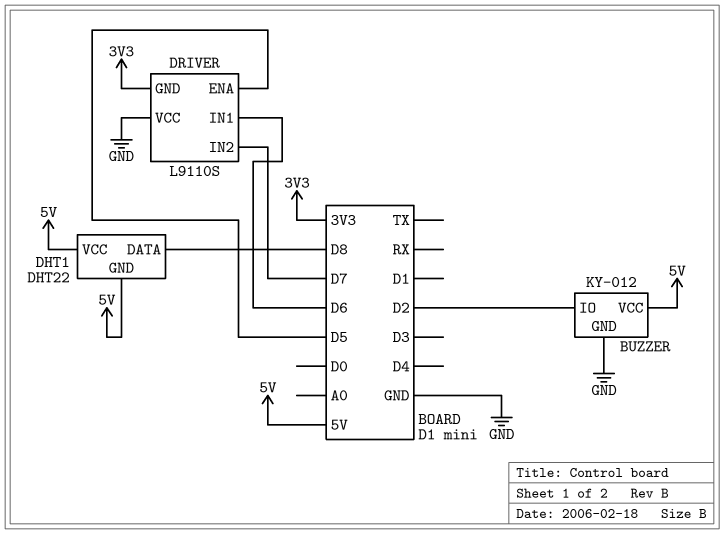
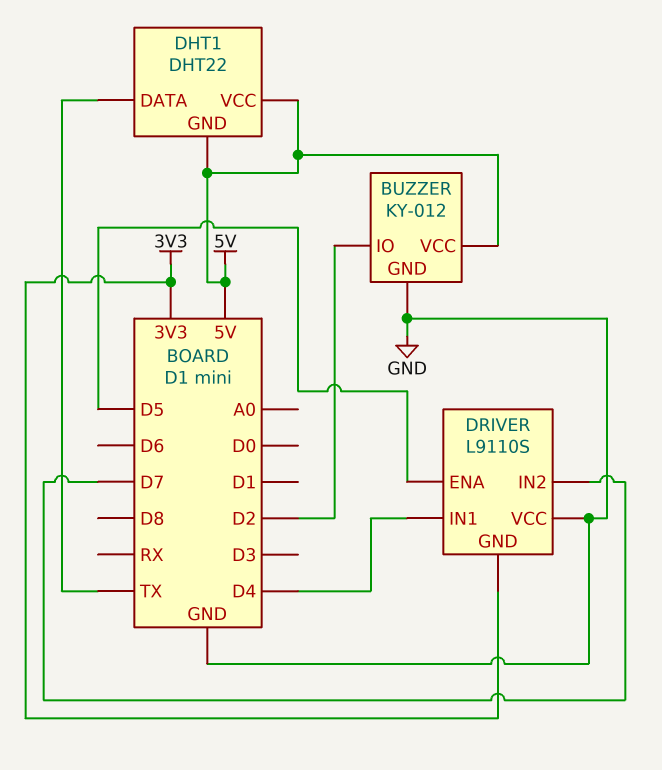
DHT1 pin DATA: D8 -> TX
DRIVER pin IN1: D6 -> D4

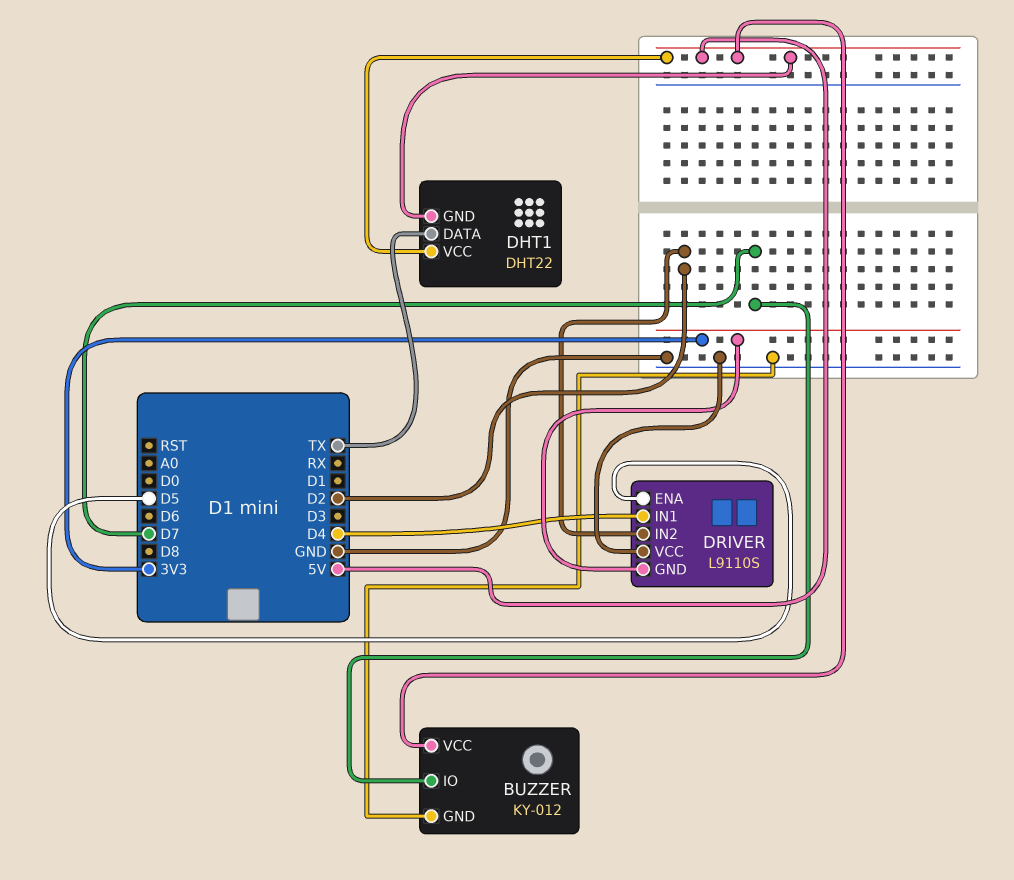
BUZZER pin IO: D2 -> D7
DRIVER pin IN2: D7 -> D2

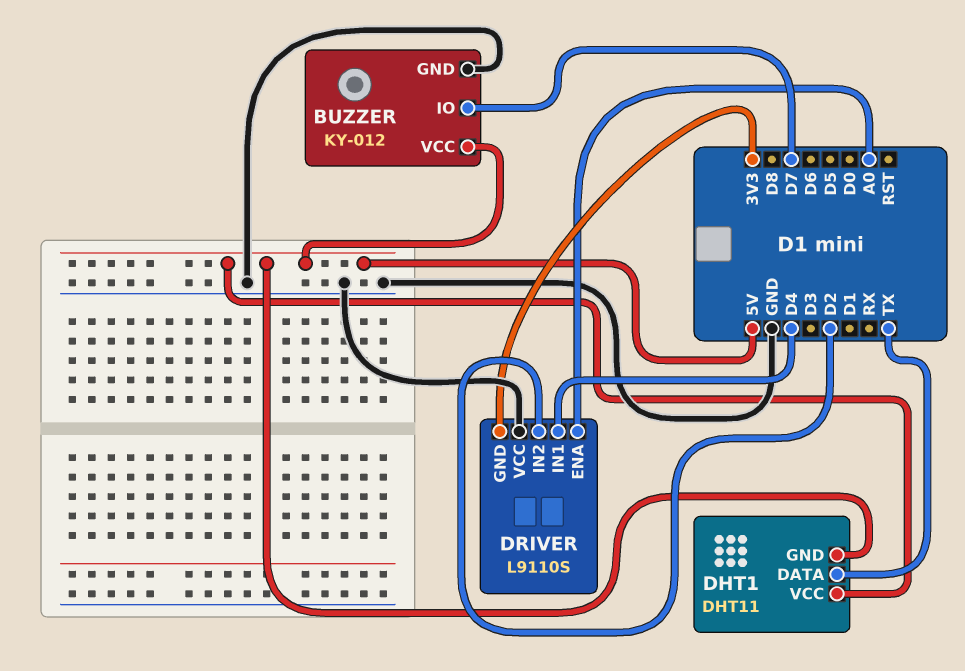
DHT1: DHT22 -> DHT11
DRIVER pin ENA: D5 -> A0

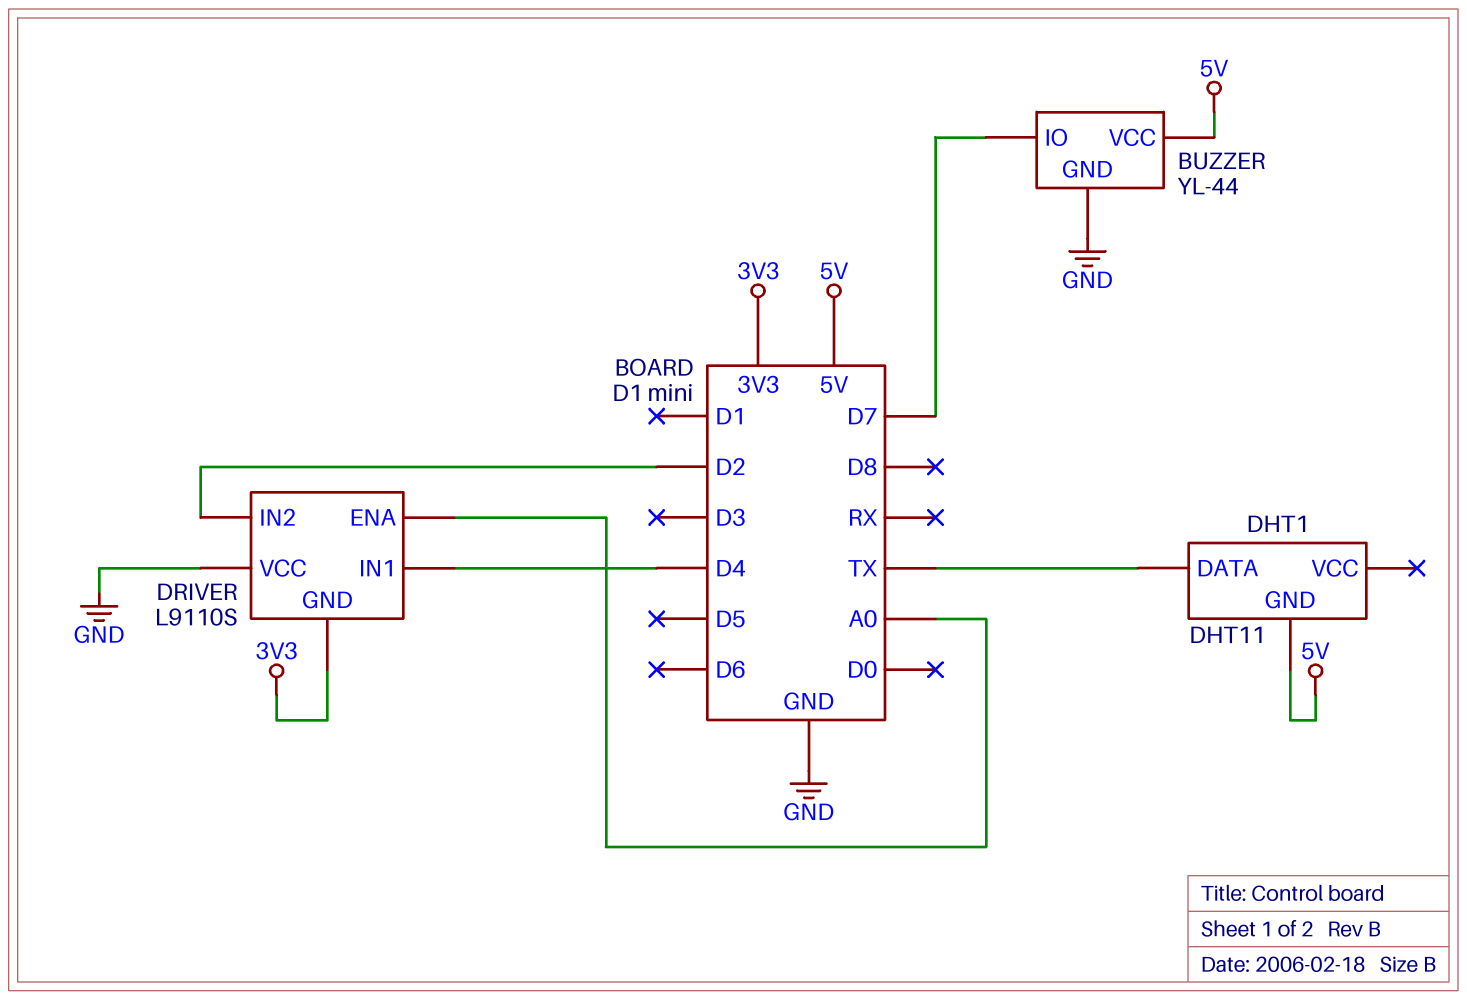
BUZZER: KY-012 -> YL-44
DHT1 pin VCC: 5V -> none

